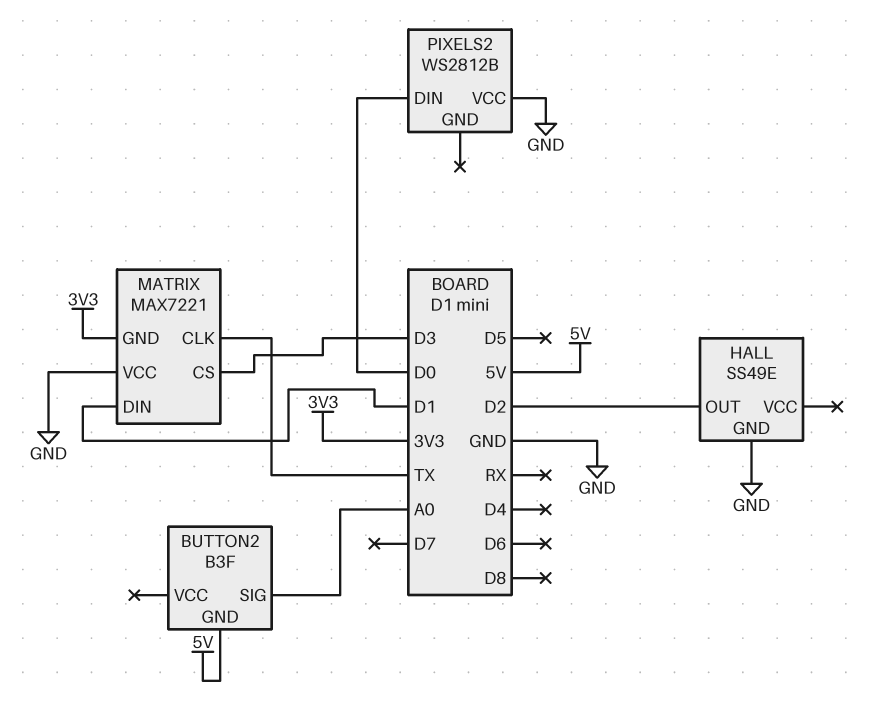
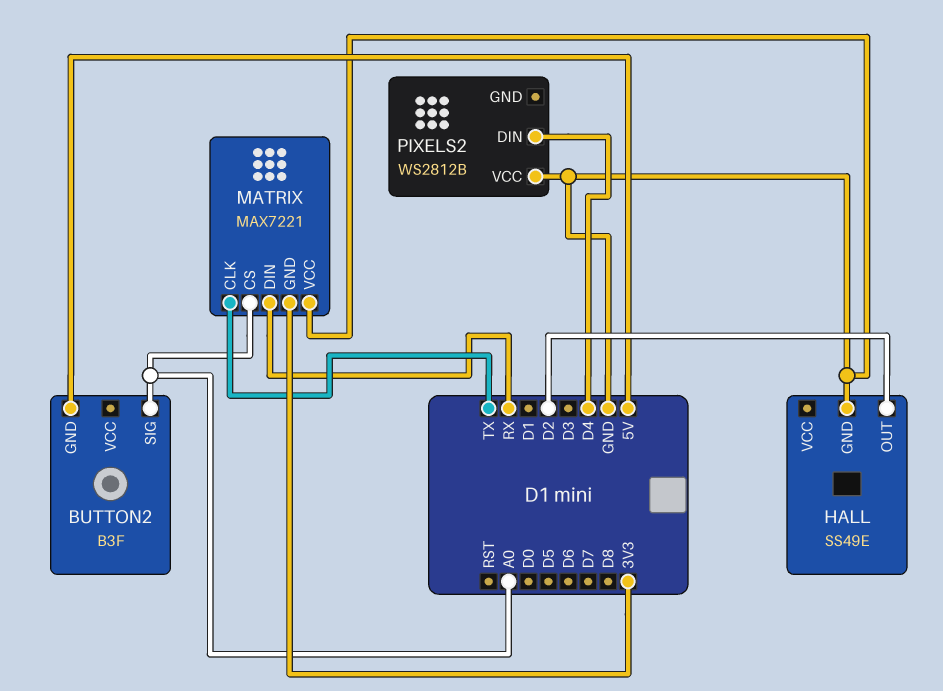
MATRIX pin CS: D3 -> A0
MATRIX pin DIN: D1 -> RX
PIXELS2 pin DIN: D0 -> D4

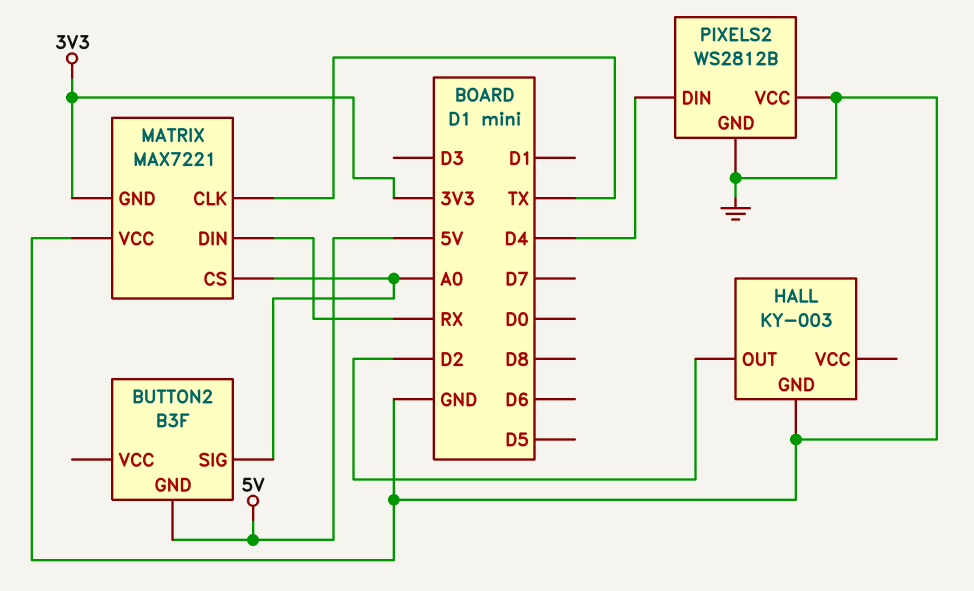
HALL: SS49E -> KY-003
PIXELS2 pin GND: none -> GND

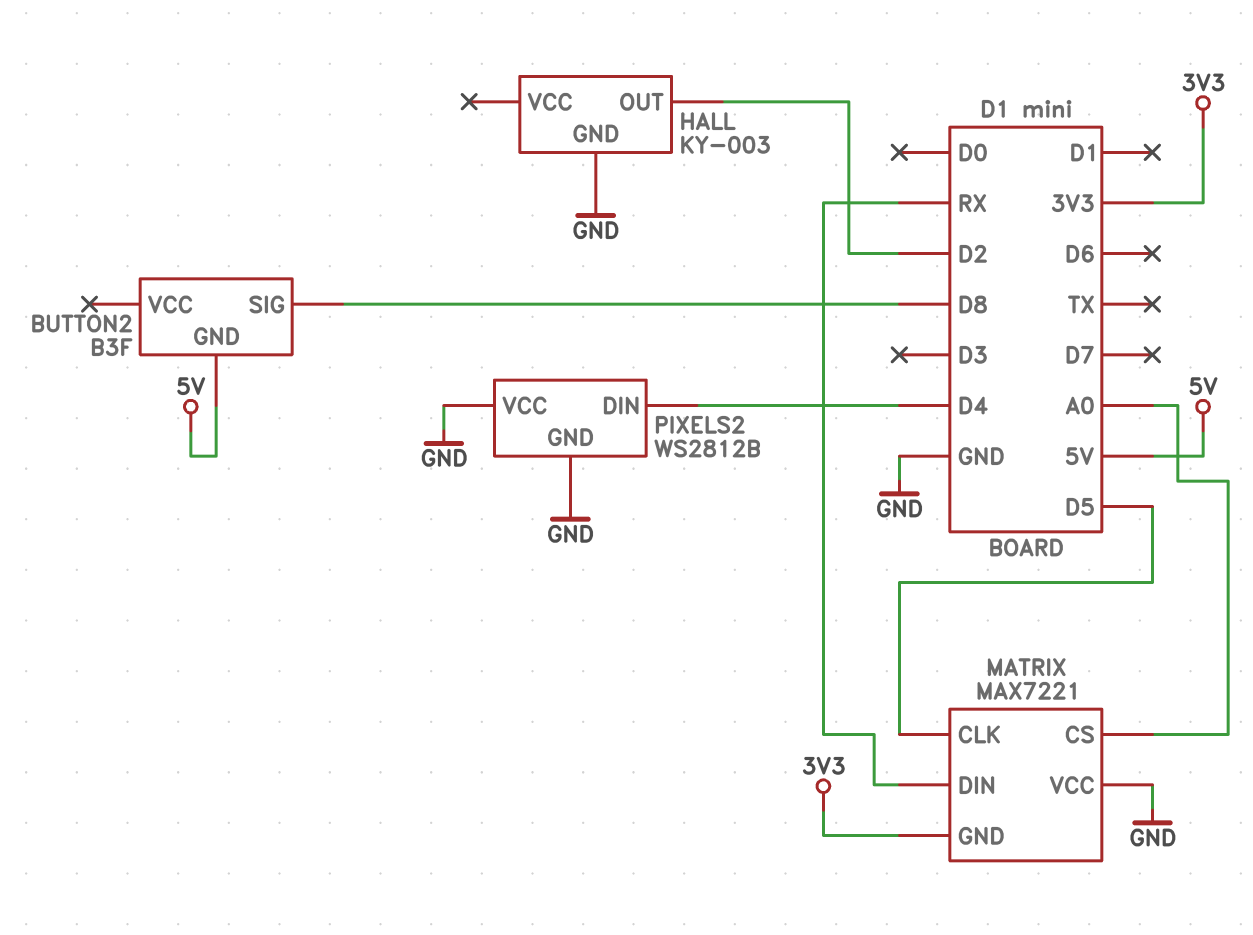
BUTTON2 pin SIG: A0 -> D8
MATRIX pin CLK: TX -> D5

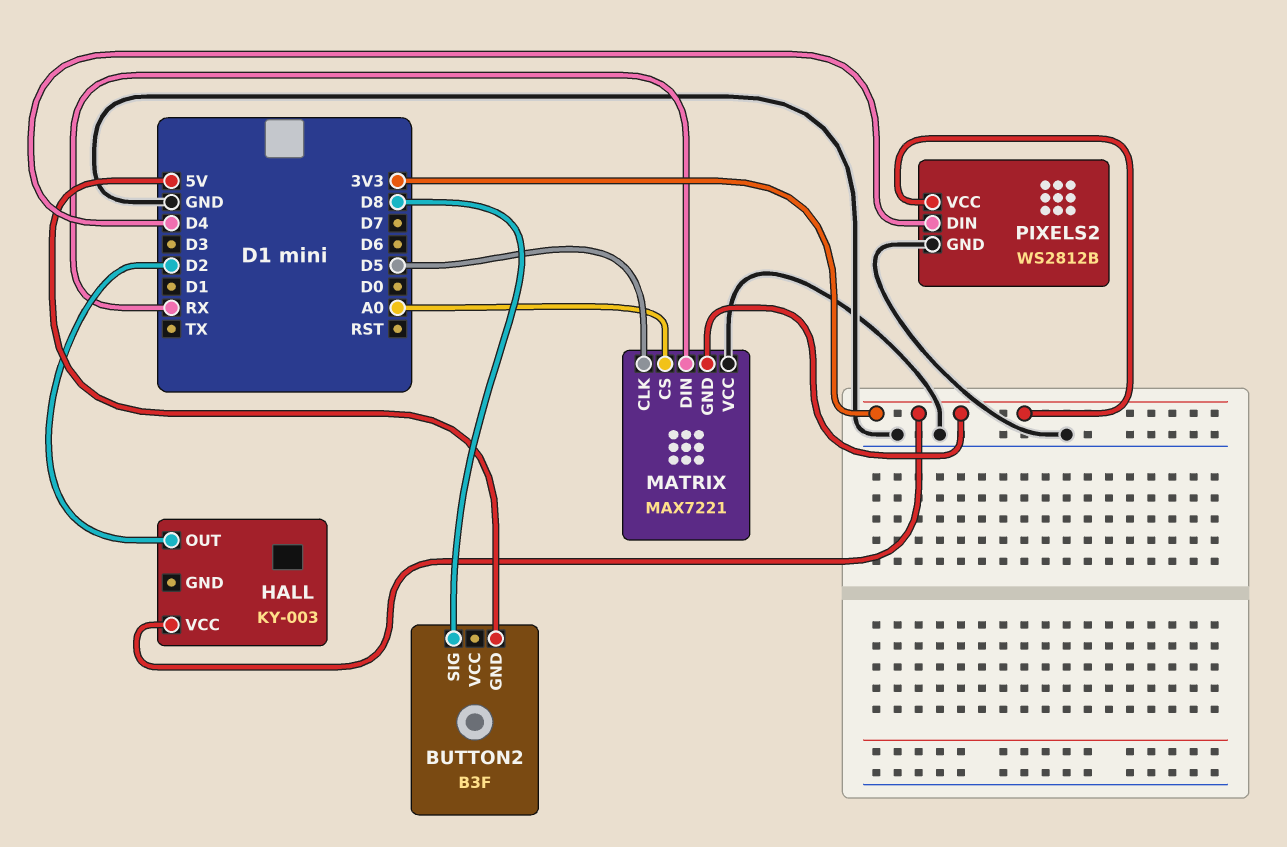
HALL pin GND: GND -> none
HALL pin VCC: none -> 3V3
PIXELS2 pin VCC: GND -> 3V3

